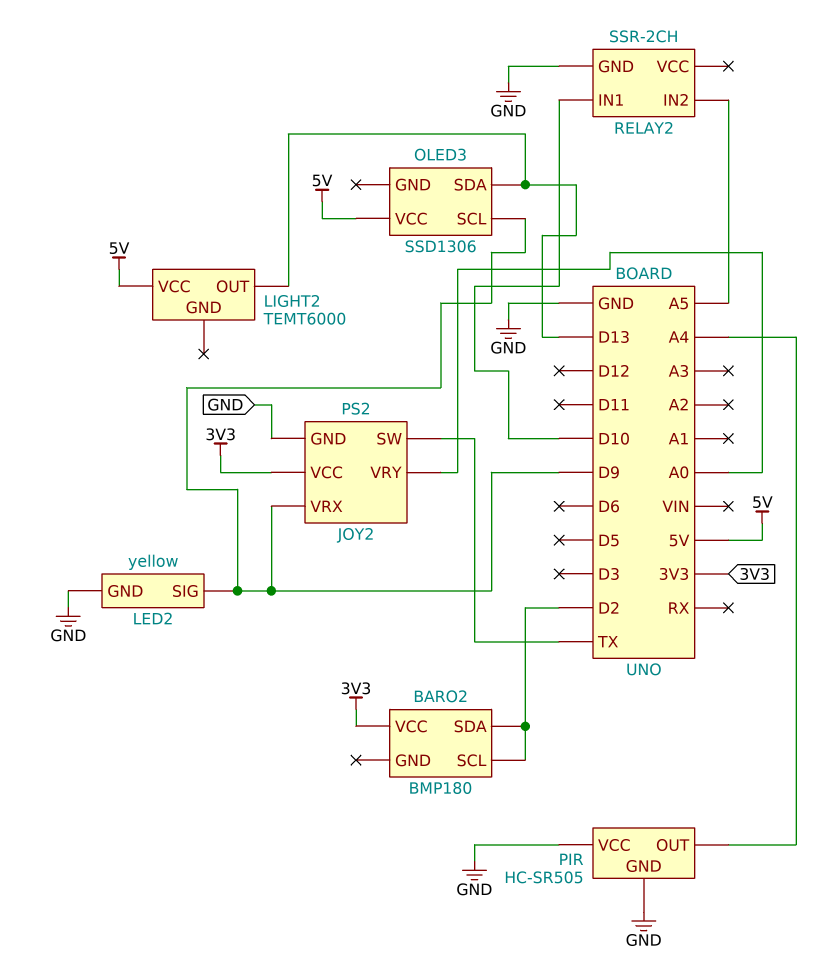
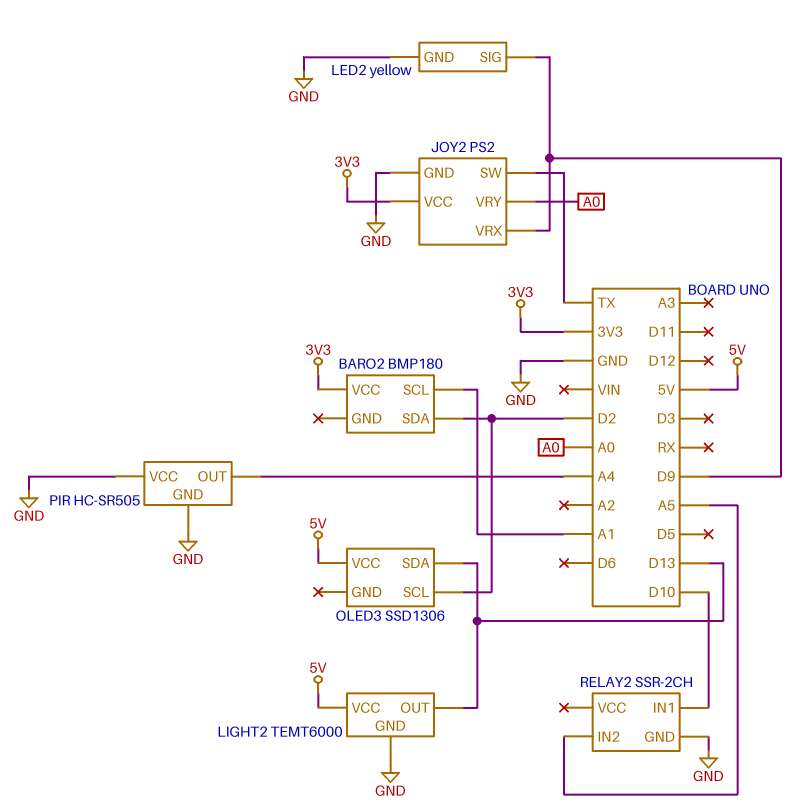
BARO2 pin SCL: D2 -> A1
LIGHT2 pin GND: none -> GND
OLED3 pin SCL: D9 -> D2

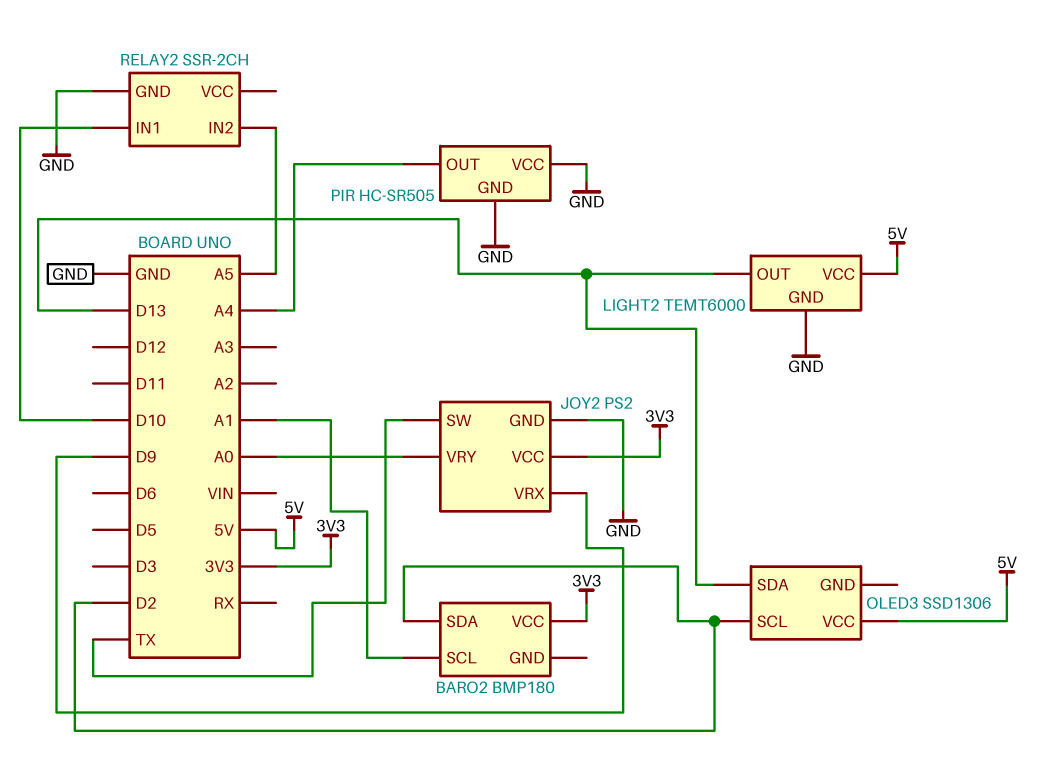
LED2: yellow -> none
LED2 pin GND: GND -> none
LED2 pin SIG: D9 -> none

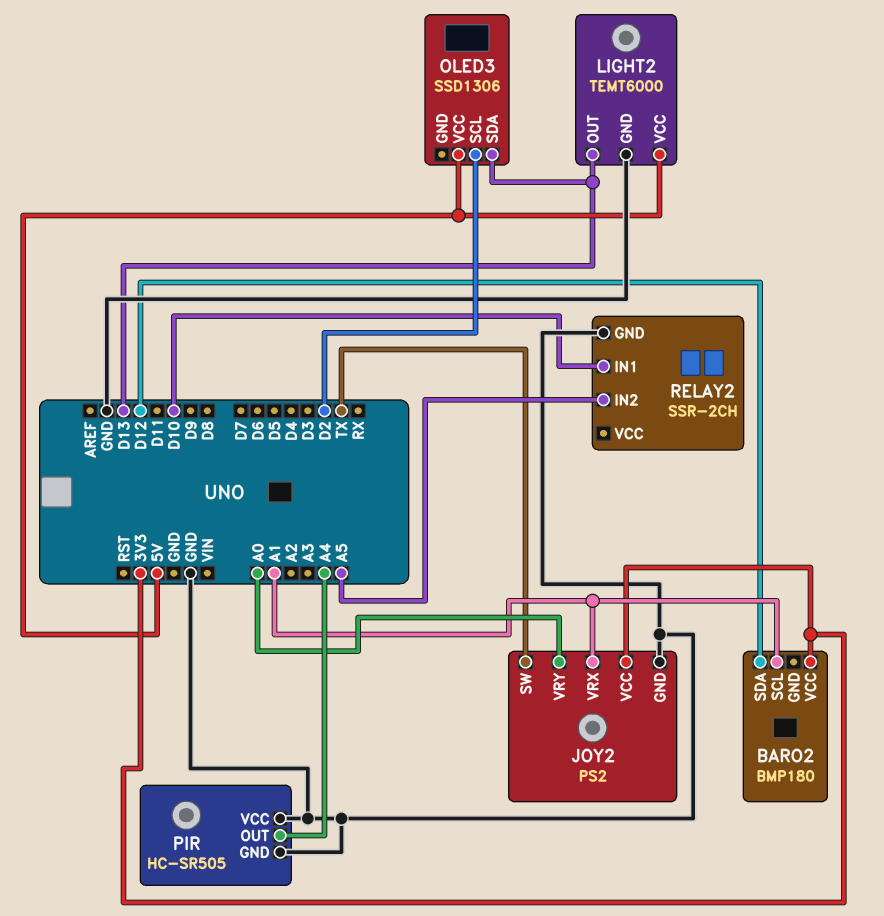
BARO2 pin SDA: D2 -> D12
JOY2 pin VRX: D9 -> A1

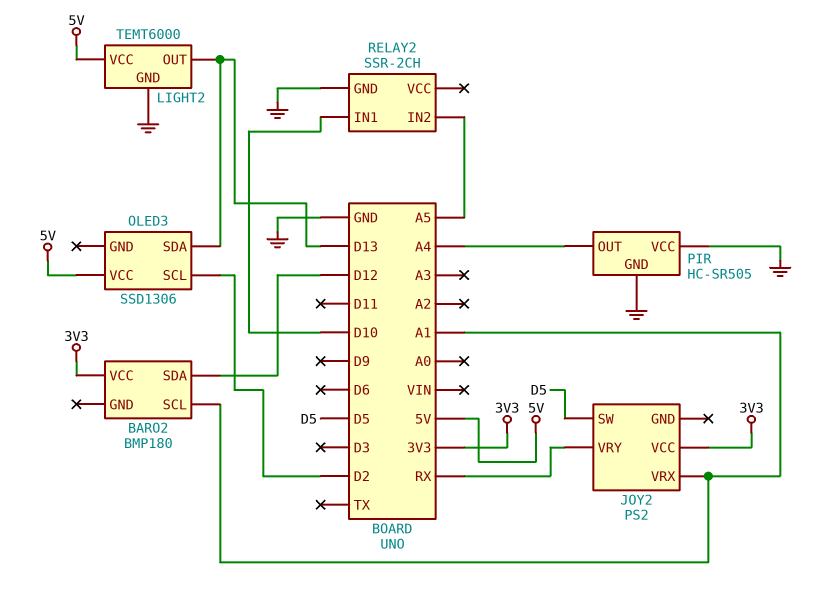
JOY2 pin GND: GND -> none
JOY2 pin SW: TX -> D5
JOY2 pin VRY: A0 -> RX

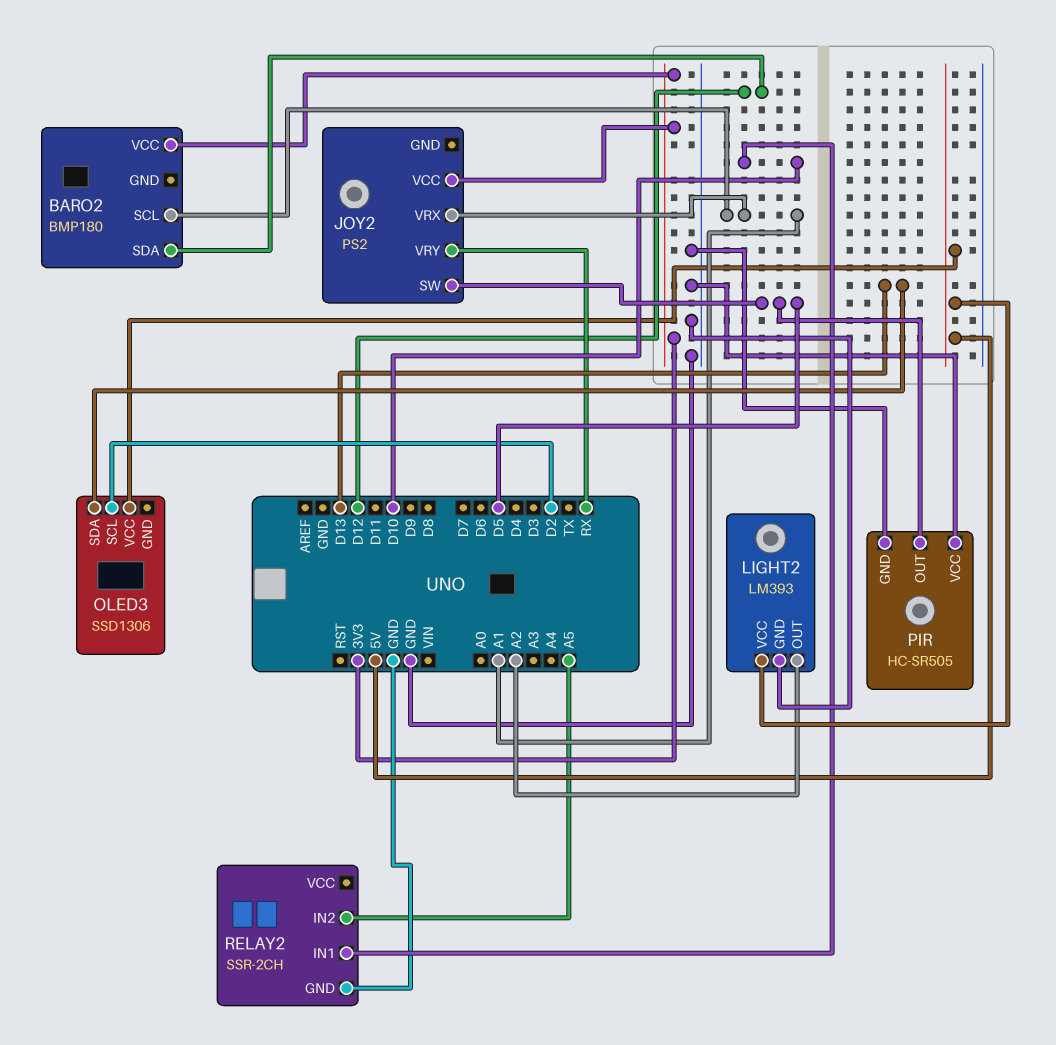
LIGHT2: TEMT6000 -> LM393
LIGHT2 pin OUT: D13 -> A2
PIR pin OUT: A4 -> D5

